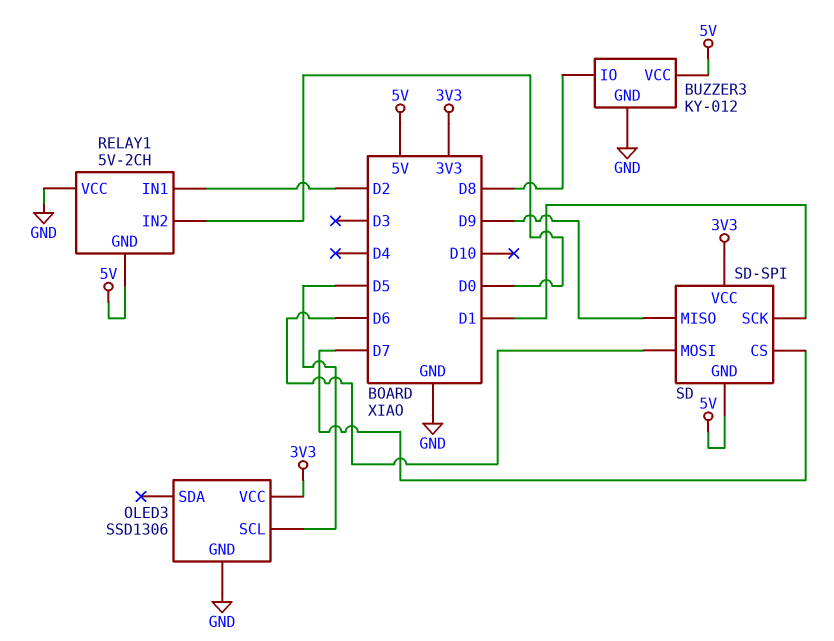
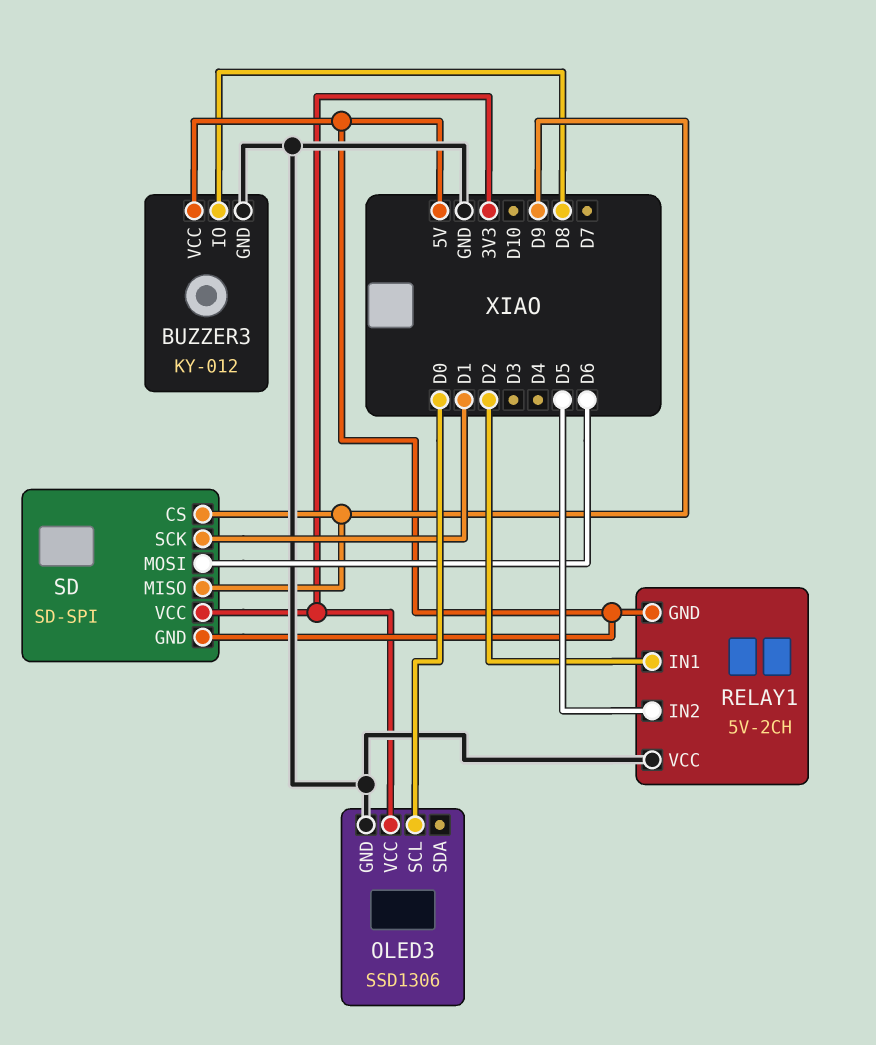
OLED3 pin SCL: D5 -> D0
RELAY1 pin IN2: D0 -> D5
SD pin CS: D7 -> D9

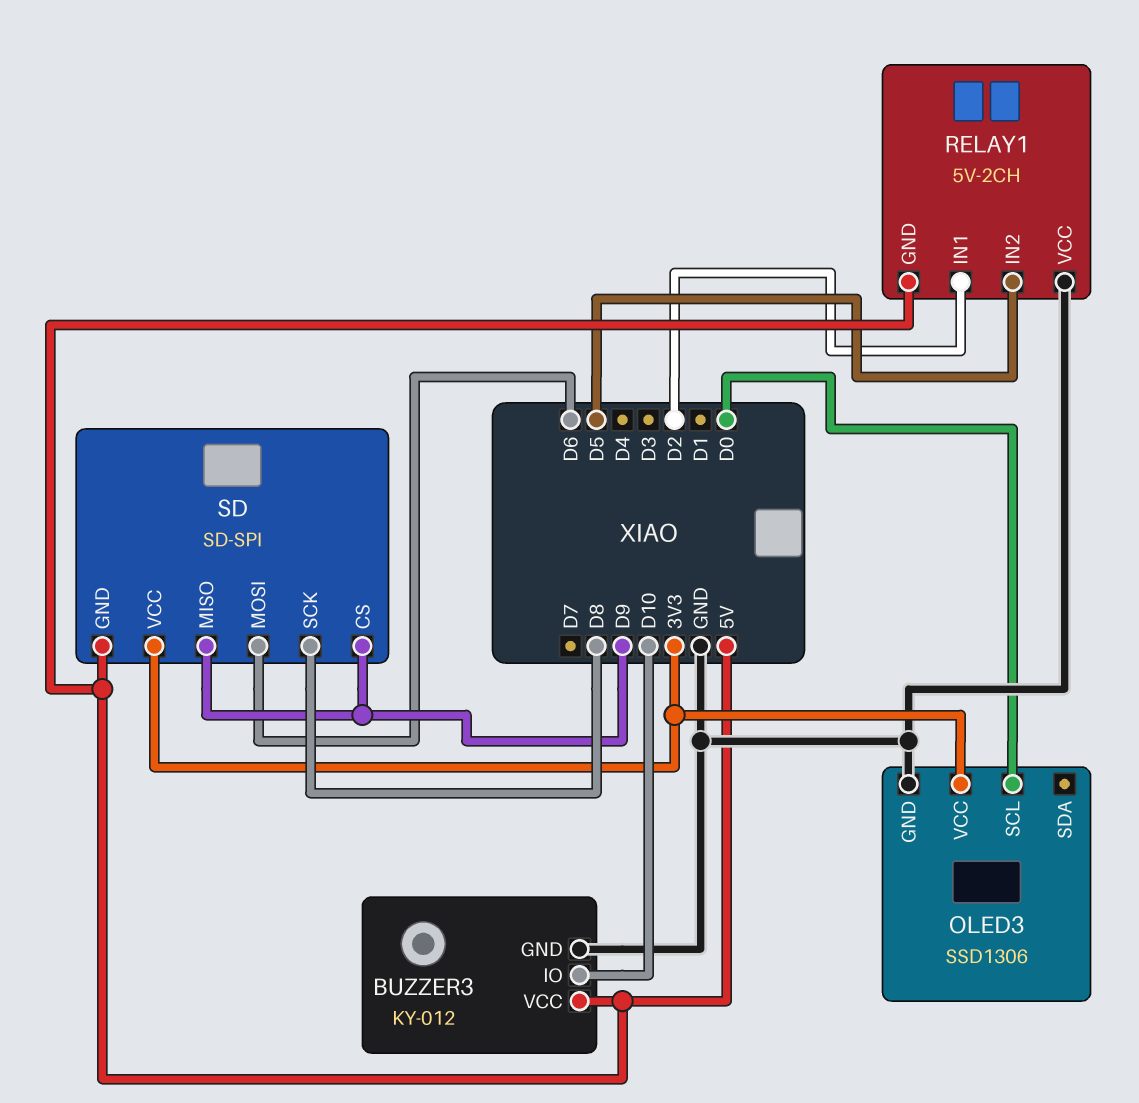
BUZZER3 pin IO: D8 -> D10
SD pin SCK: D1 -> D8

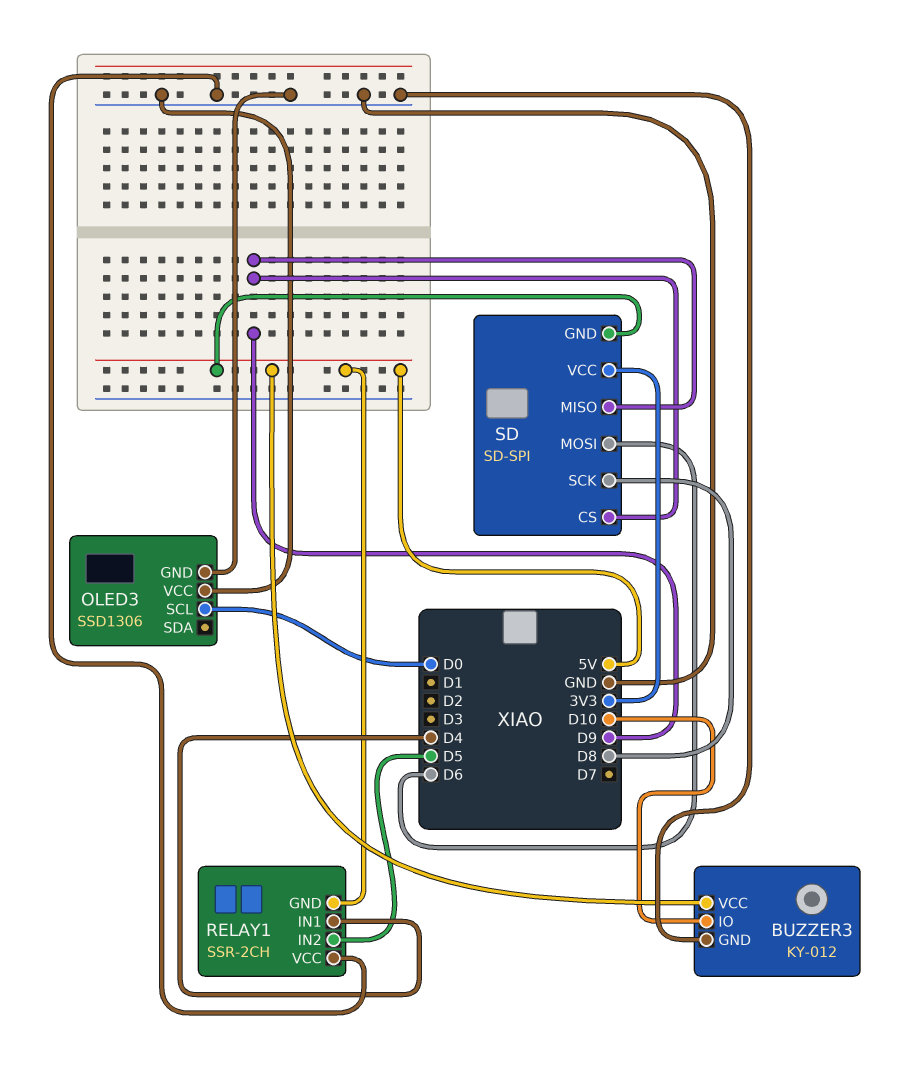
OLED3 pin VCC: 3V3 -> GND
RELAY1: 5V-2CH -> SSR-2CH
RELAY1 pin IN1: D2 -> D4

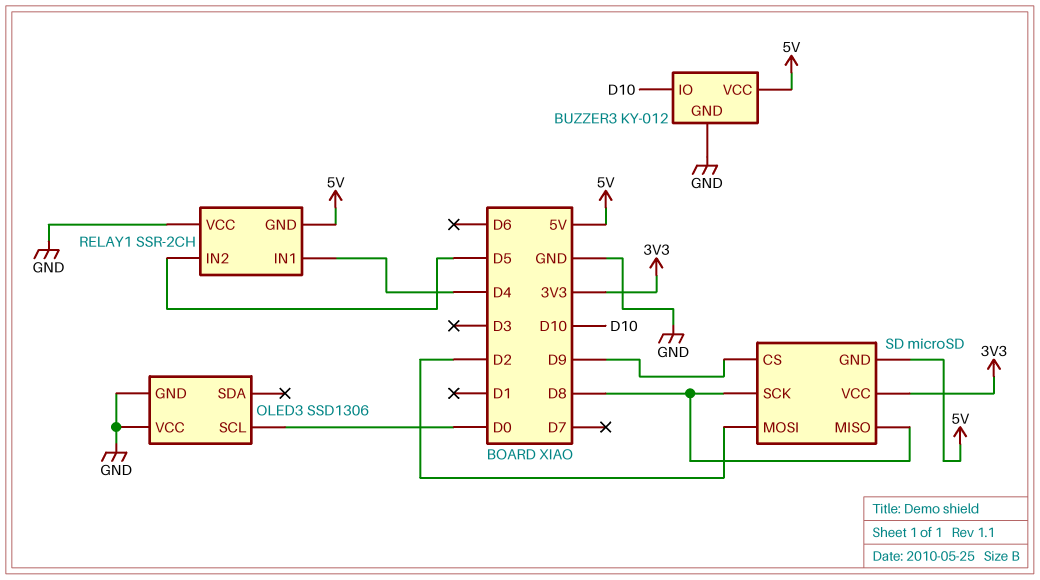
SD: SD-SPI -> microSD
SD pin MISO: D9 -> D8
SD pin MOSI: D6 -> D2

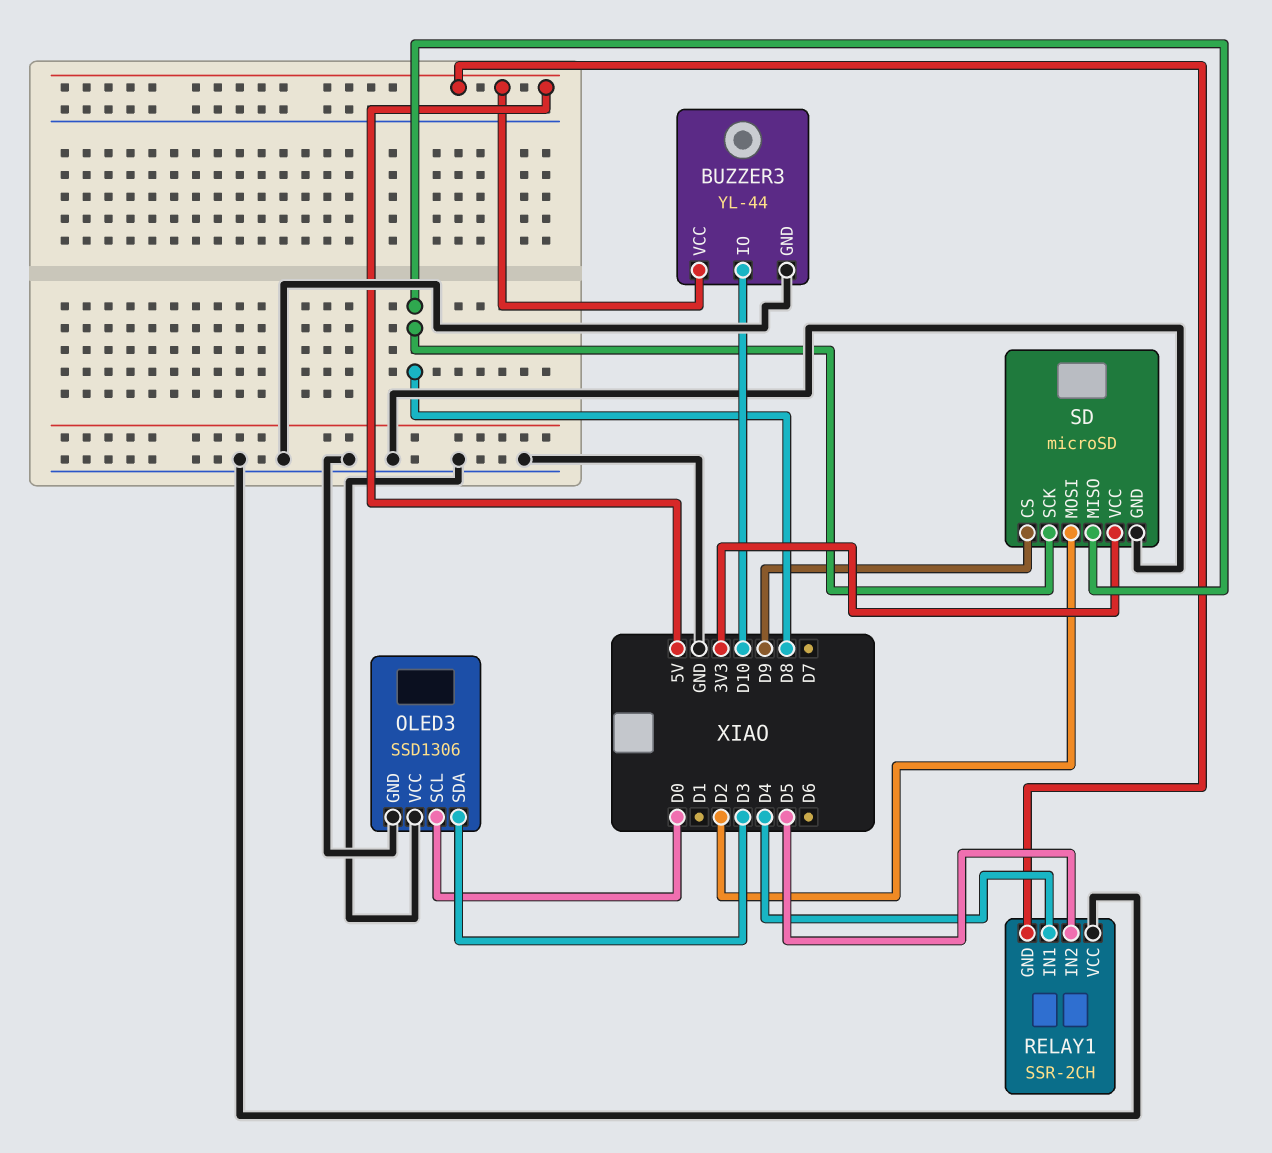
BUZZER3: KY-012 -> YL-44
OLED3 pin SDA: none -> D3
SD pin GND: 5V -> GND

